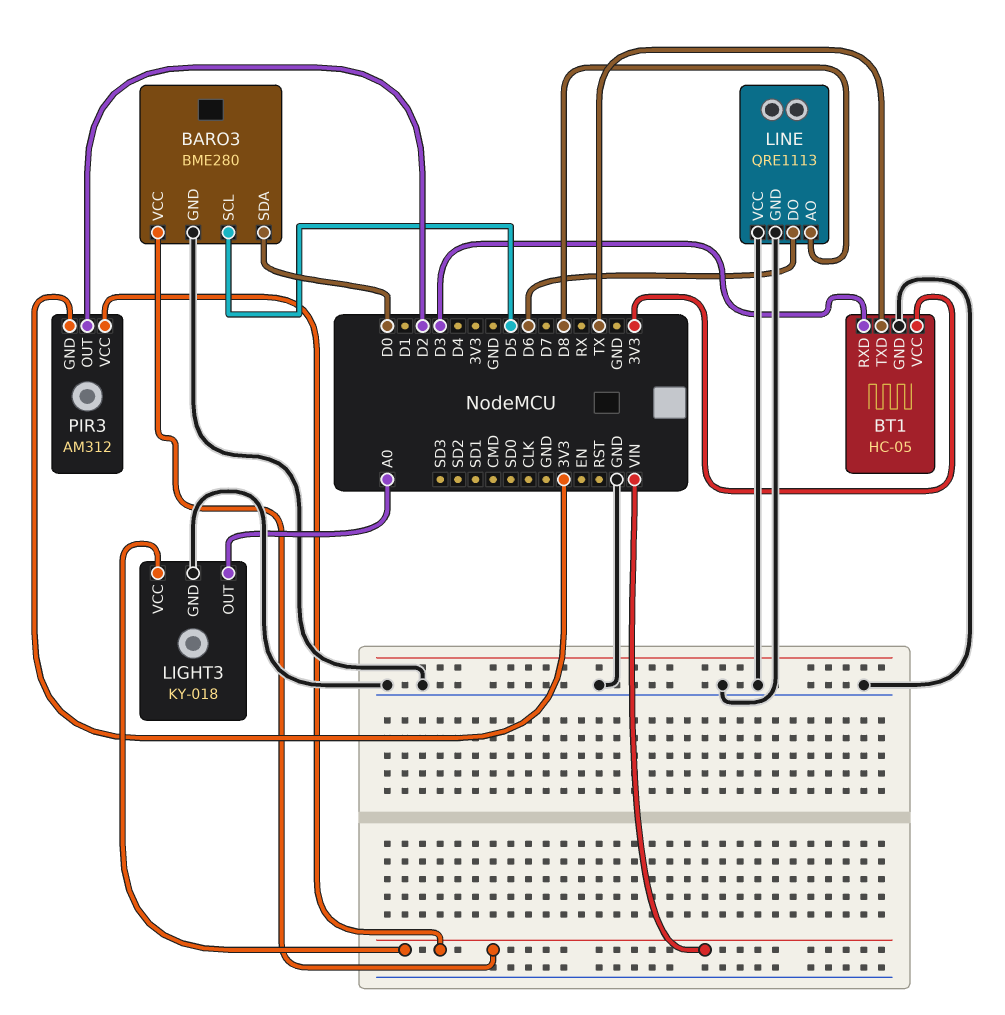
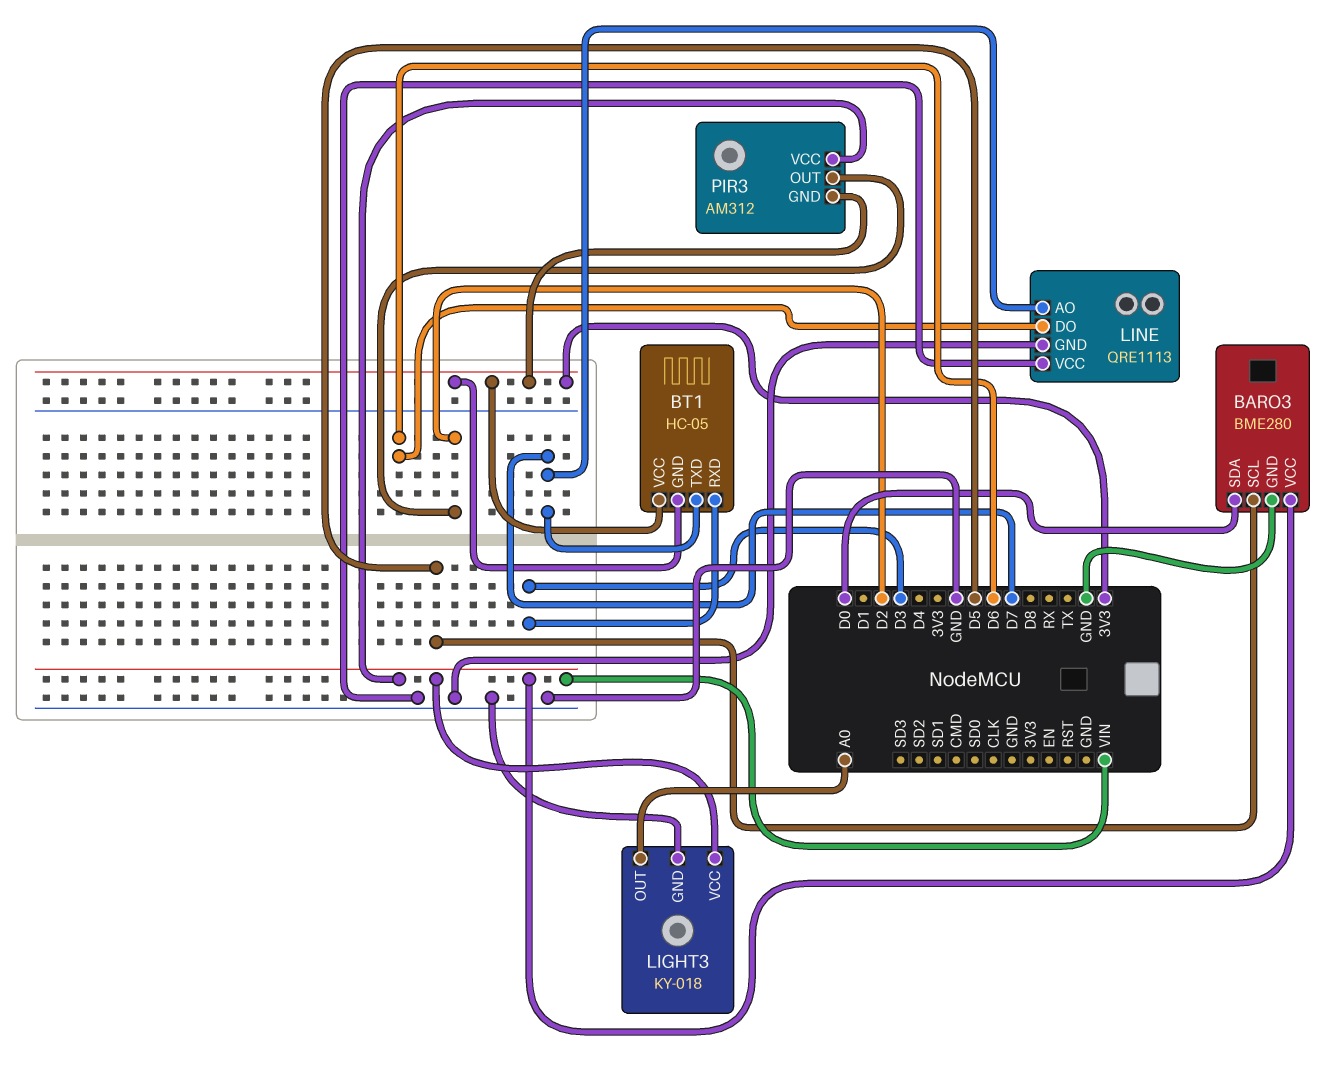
BT1 pin GND: GND -> 3V3
BT1 pin TXD: TX -> D7
LINE pin AO: D8 -> D7

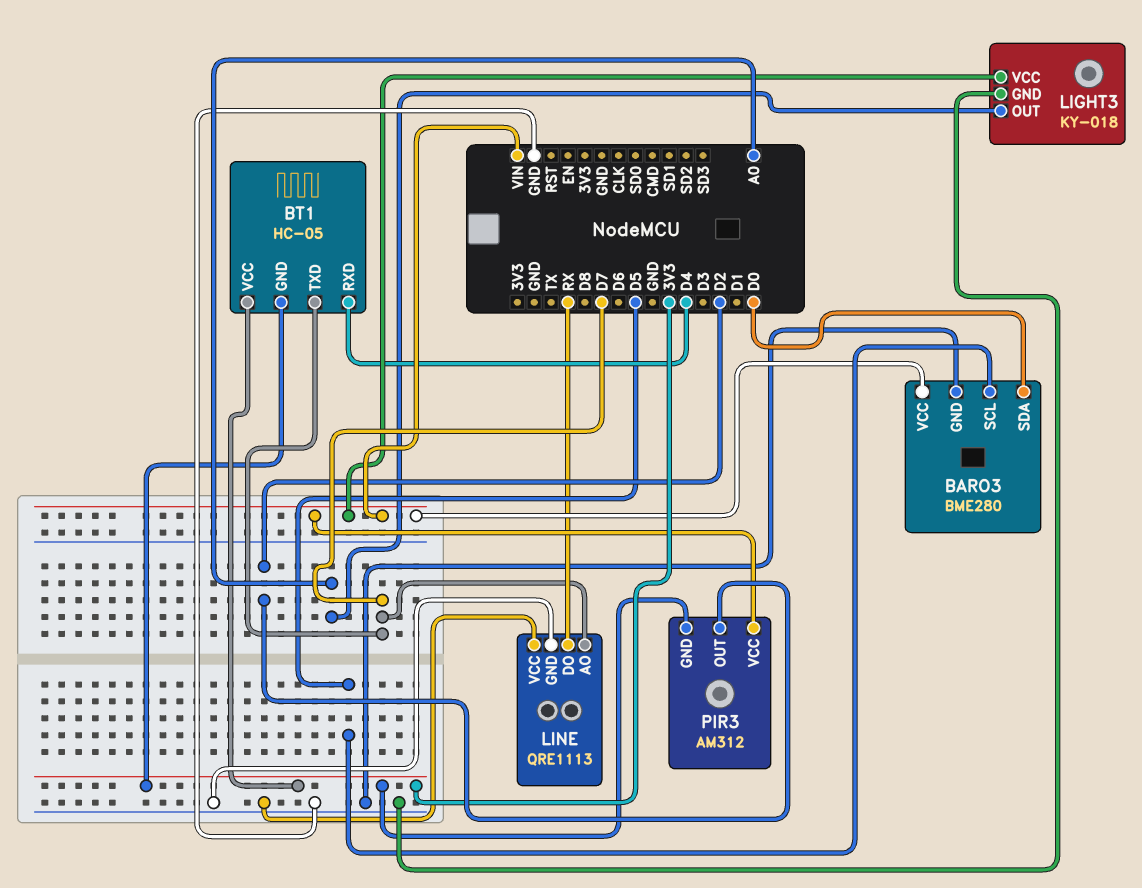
BT1 pin RXD: D3 -> D4
LINE pin DO: D6 -> RX

